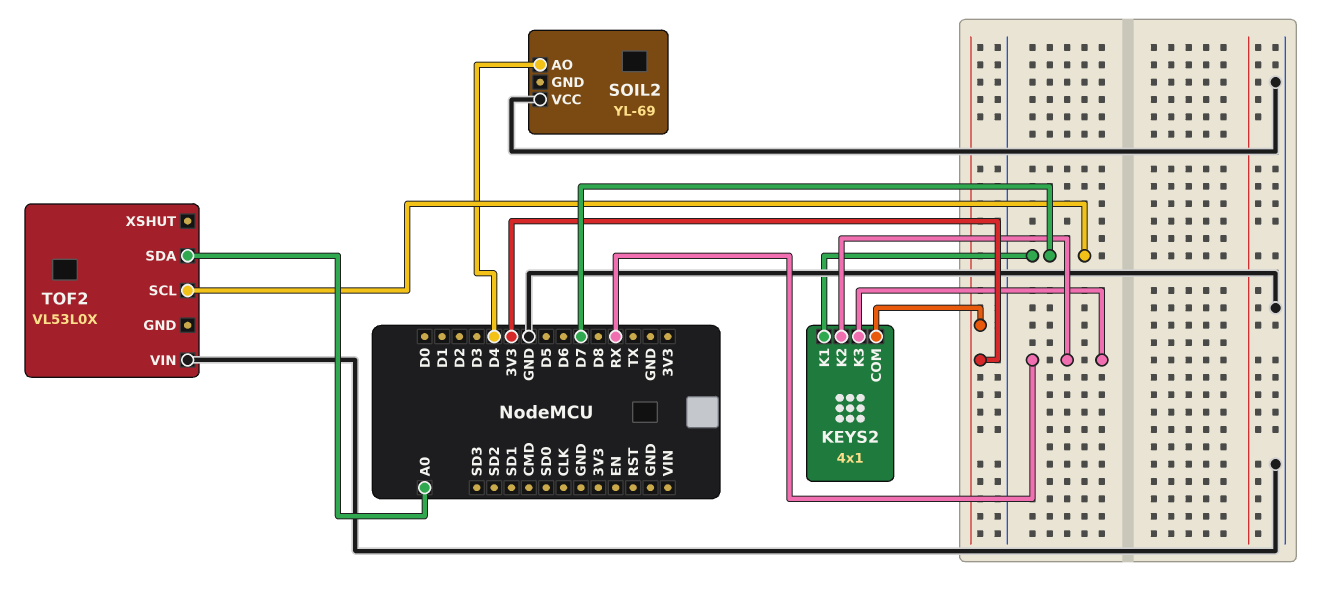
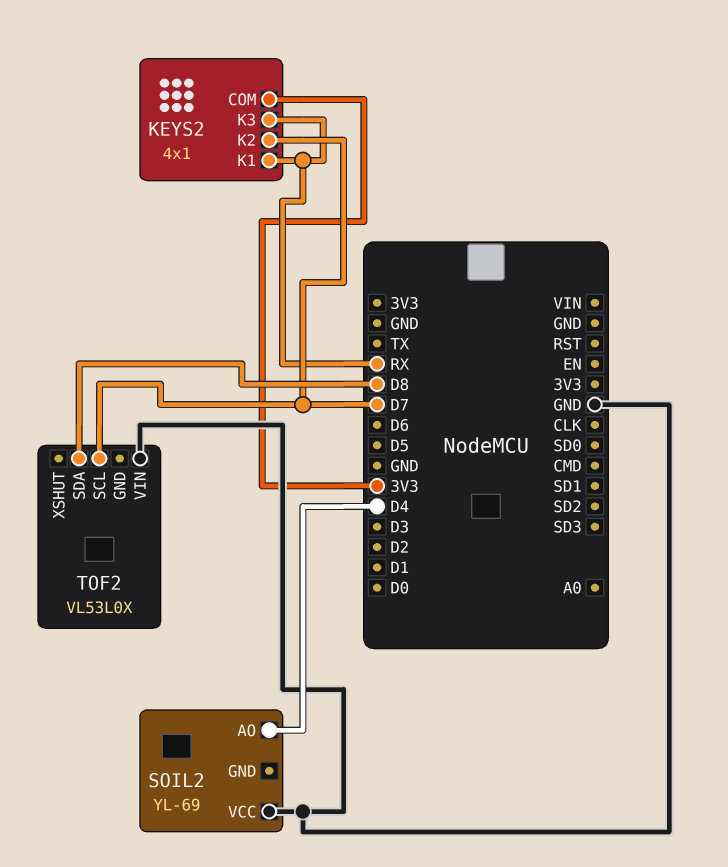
KEYS2 pin K1: D7 -> RX
KEYS2 pin K2: RX -> D7
TOF2 pin SDA: A0 -> D8

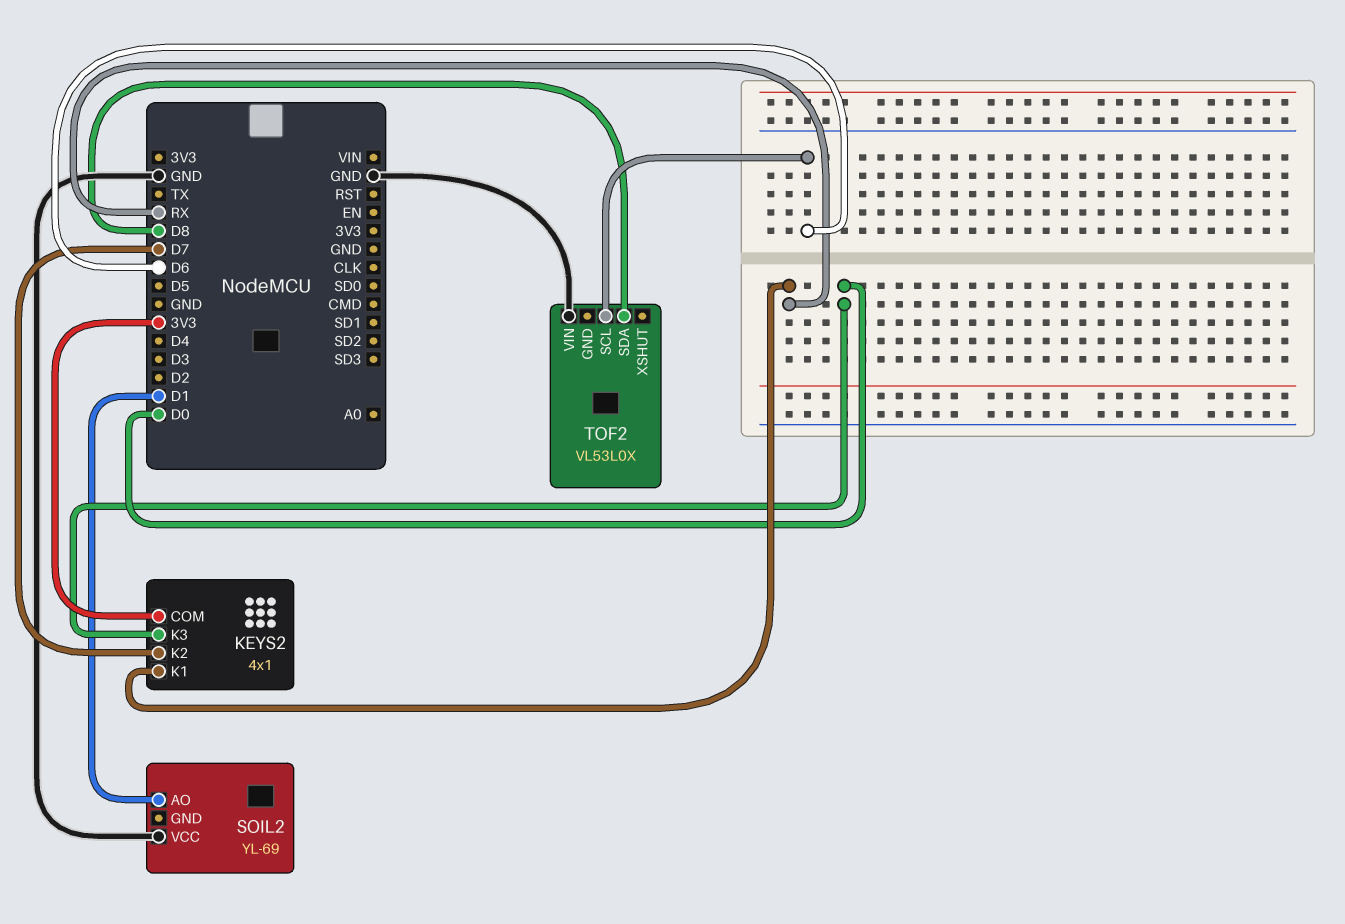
KEYS2 pin K3: RX -> D0
SOIL2 pin AO: D4 -> D1
TOF2 pin SCL: D7 -> D6

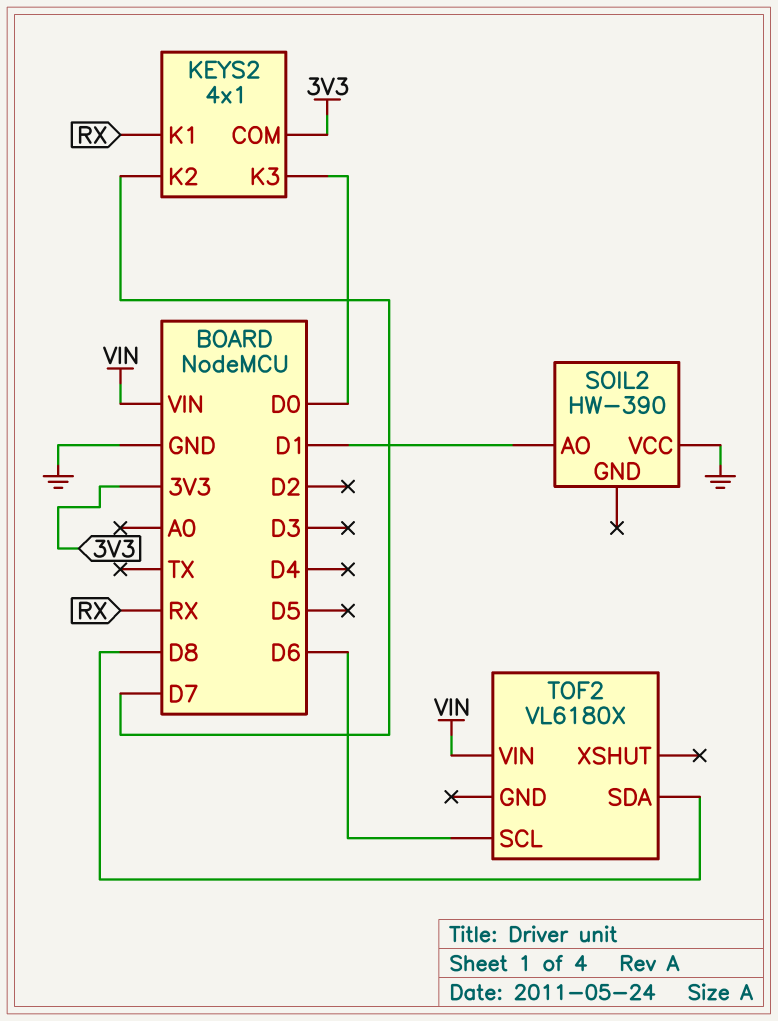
SOIL2: YL-69 -> HW-390
TOF2: VL53L0X -> VL6180X
TOF2 pin VIN: GND -> VIN

